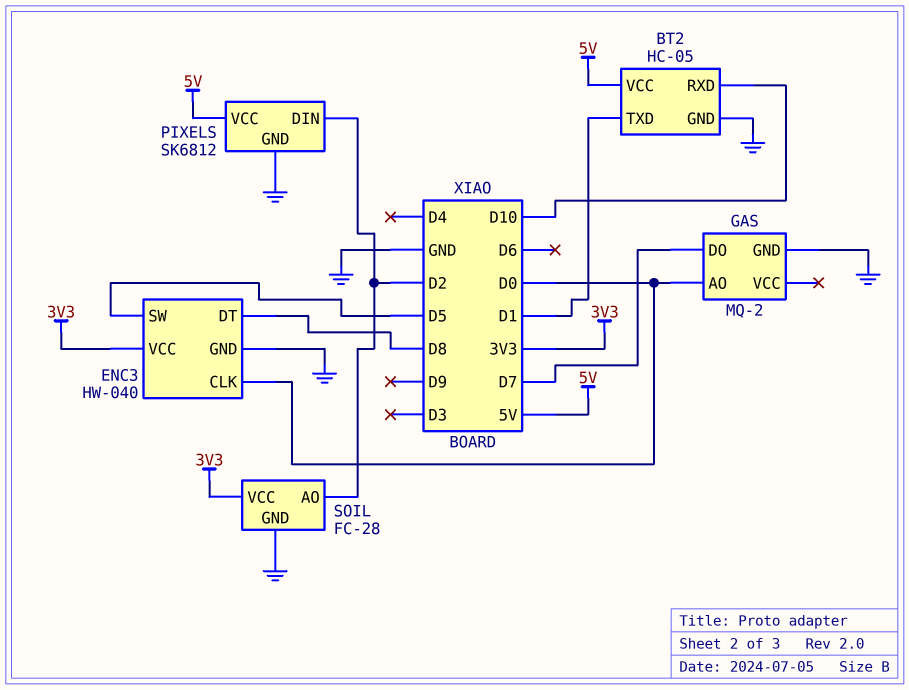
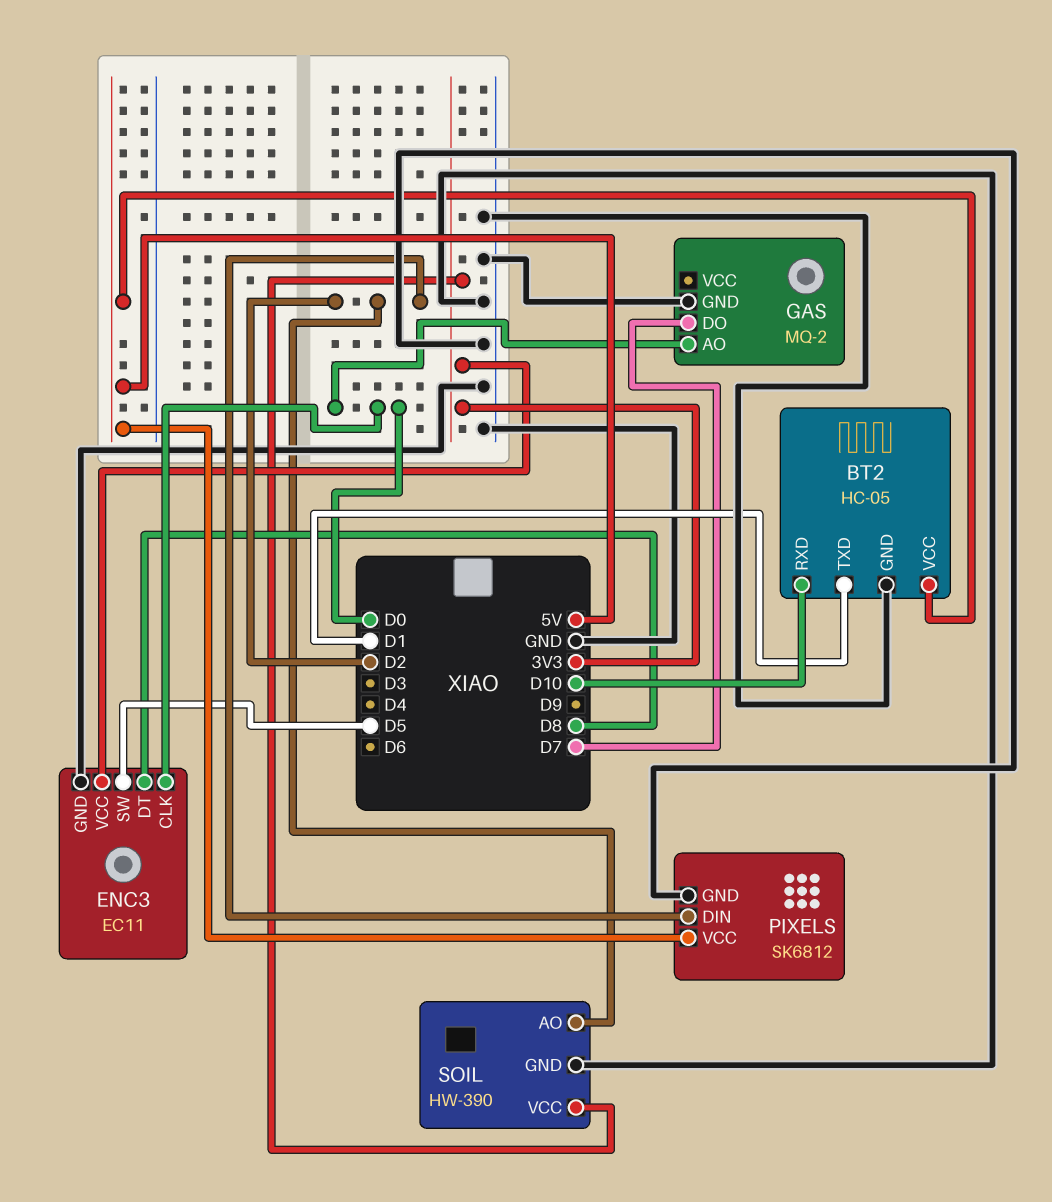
ENC3: HW-040 -> EC11
SOIL: FC-28 -> HW-390

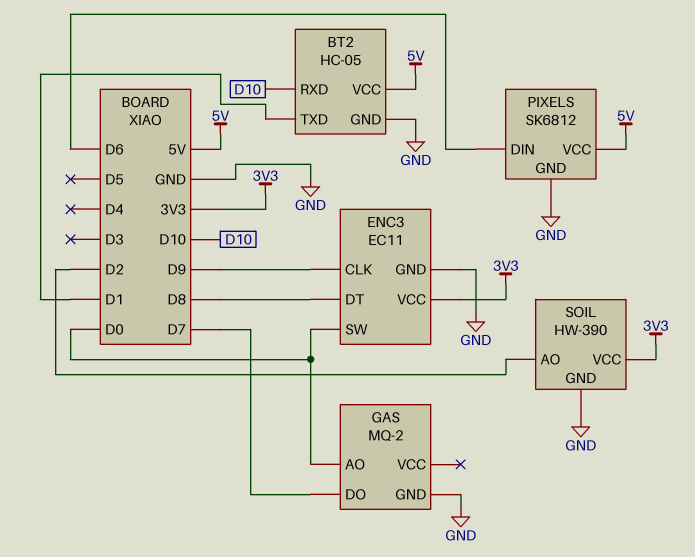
ENC3 pin CLK: D0 -> D9
ENC3 pin SW: D5 -> D0
PIXELS pin DIN: D2 -> D6

